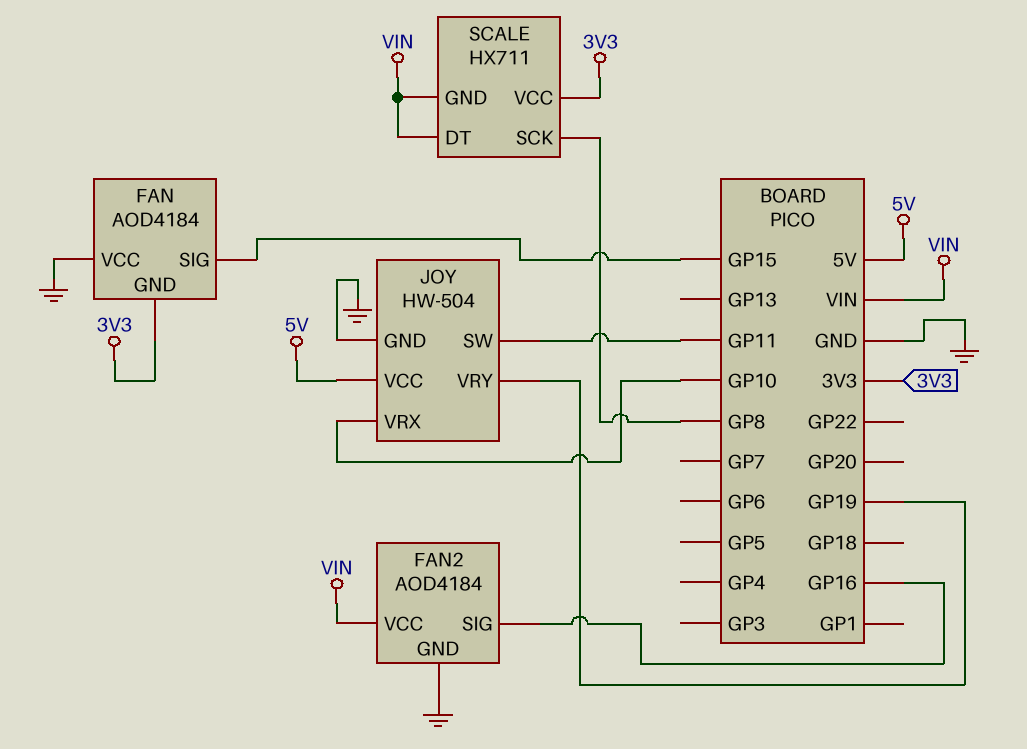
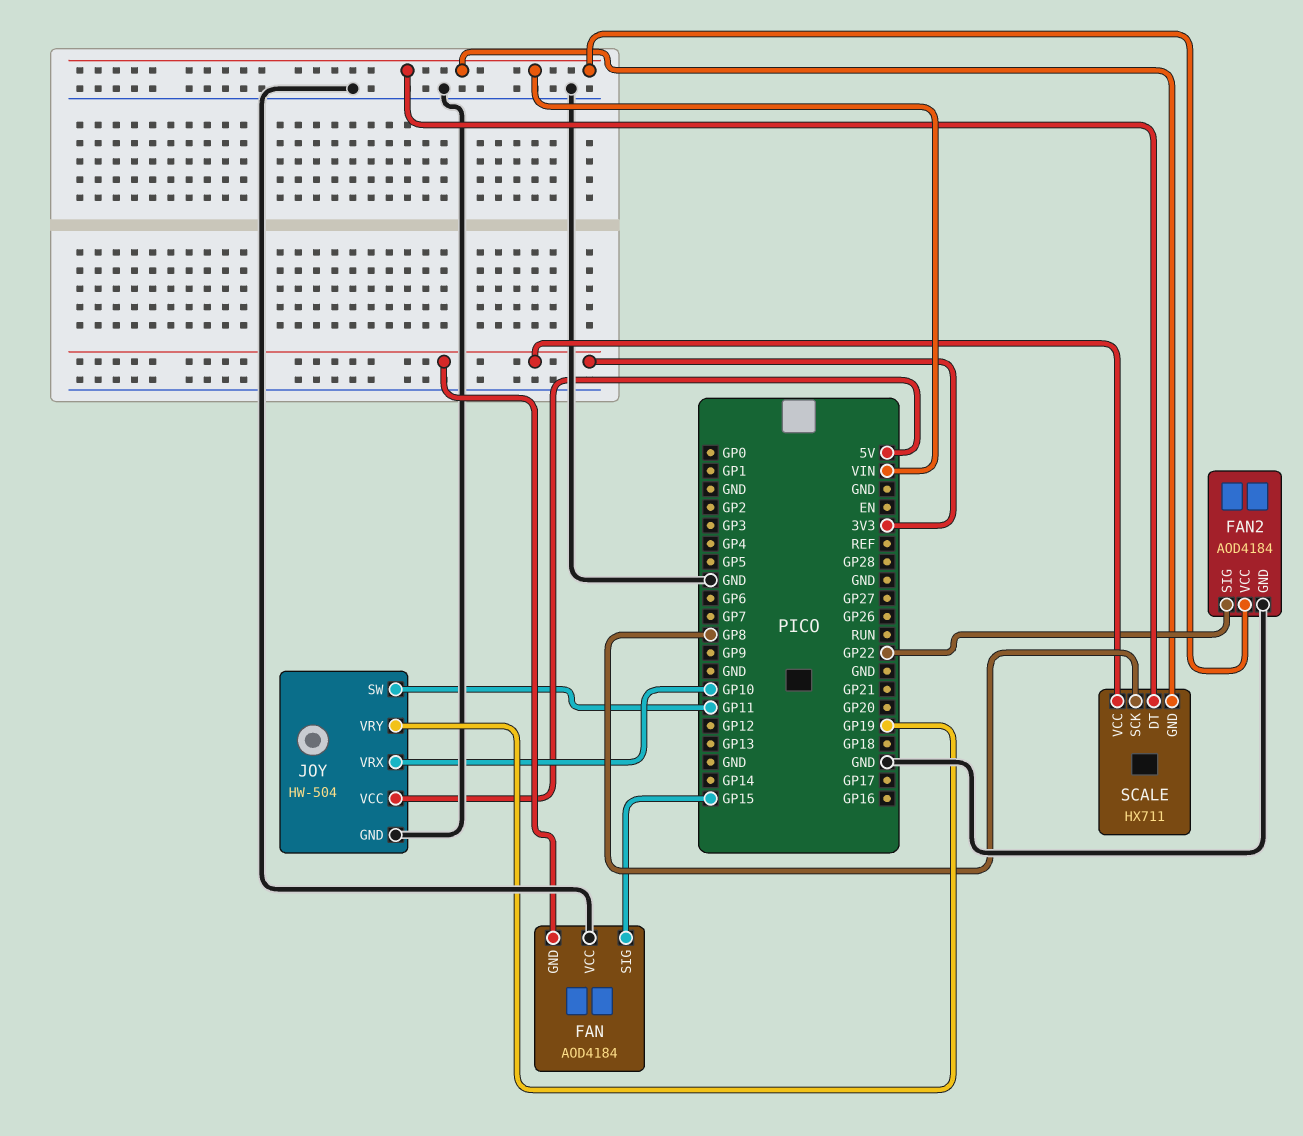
FAN2 pin SIG: GP16 -> GP22

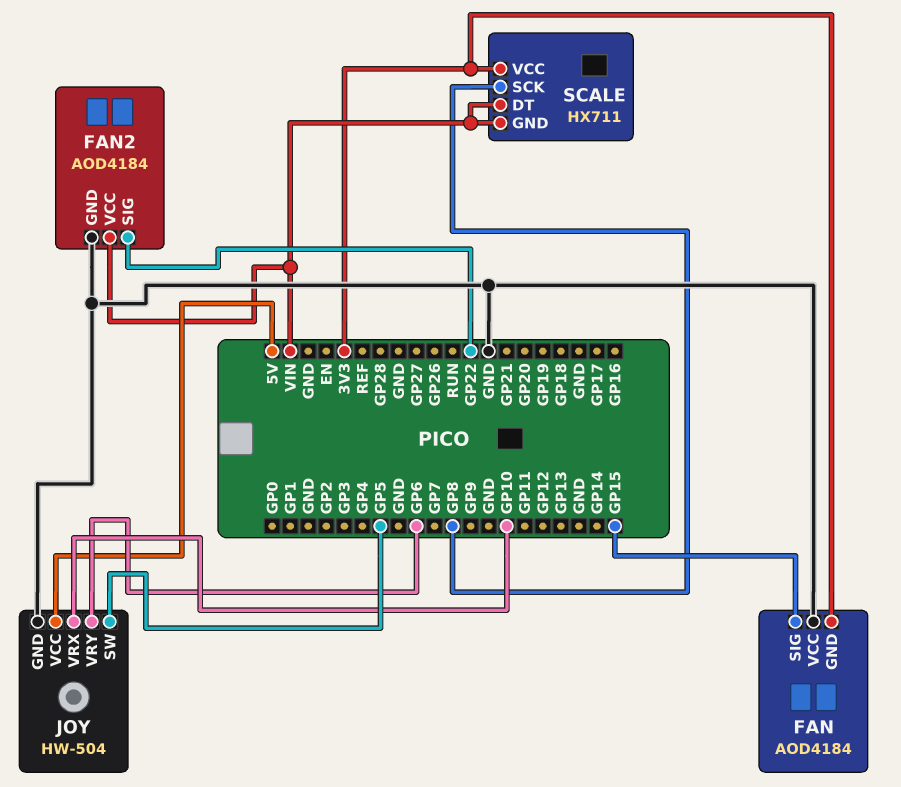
JOY pin SW: GP11 -> GP5
JOY pin VRY: GP19 -> GP6

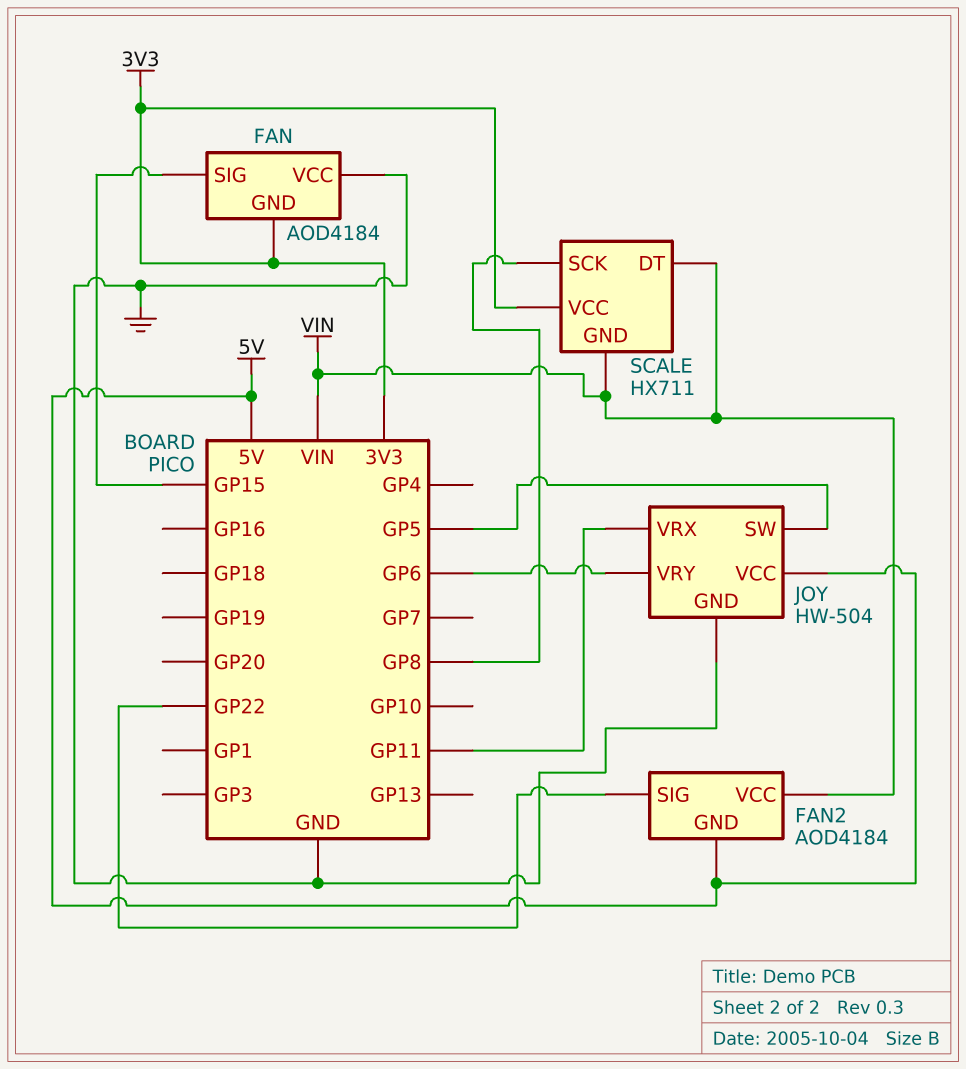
FAN2 pin GND: GND -> 5V
JOY pin VRX: GP10 -> GP11

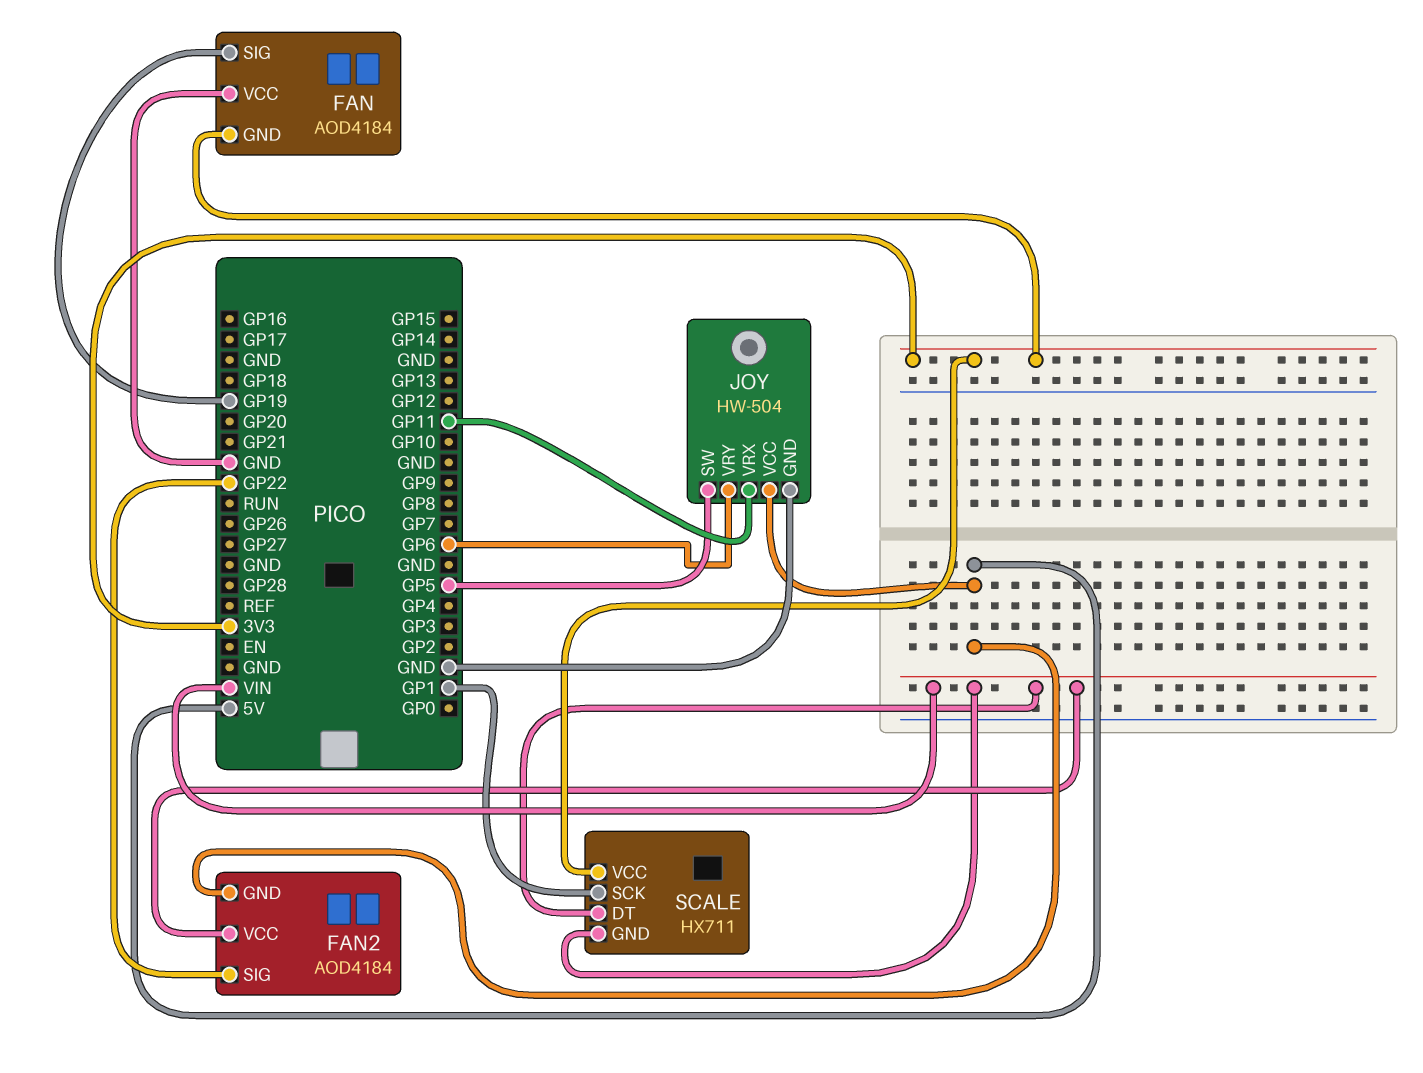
FAN pin SIG: GP15 -> GP19
SCALE pin SCK: GP8 -> GP1

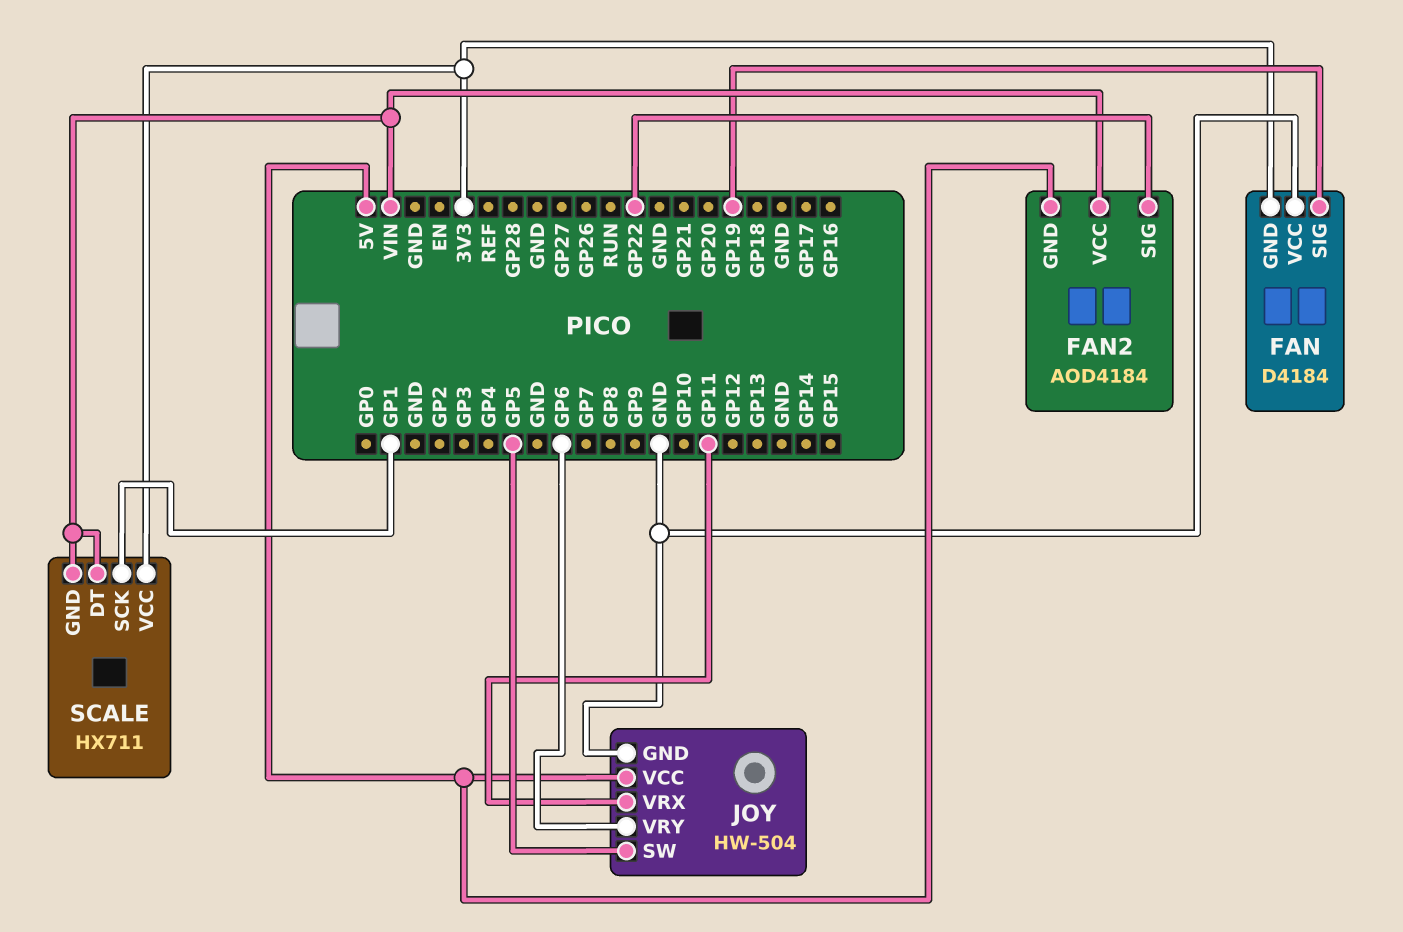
FAN: AOD4184 -> D4184

